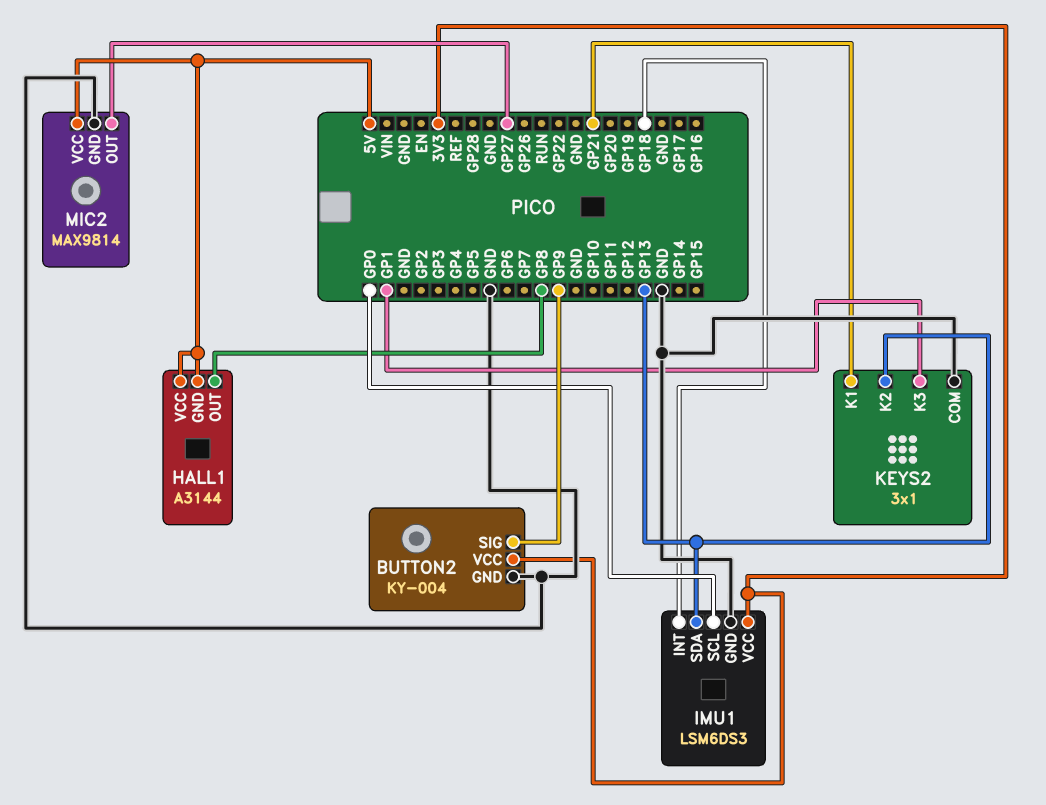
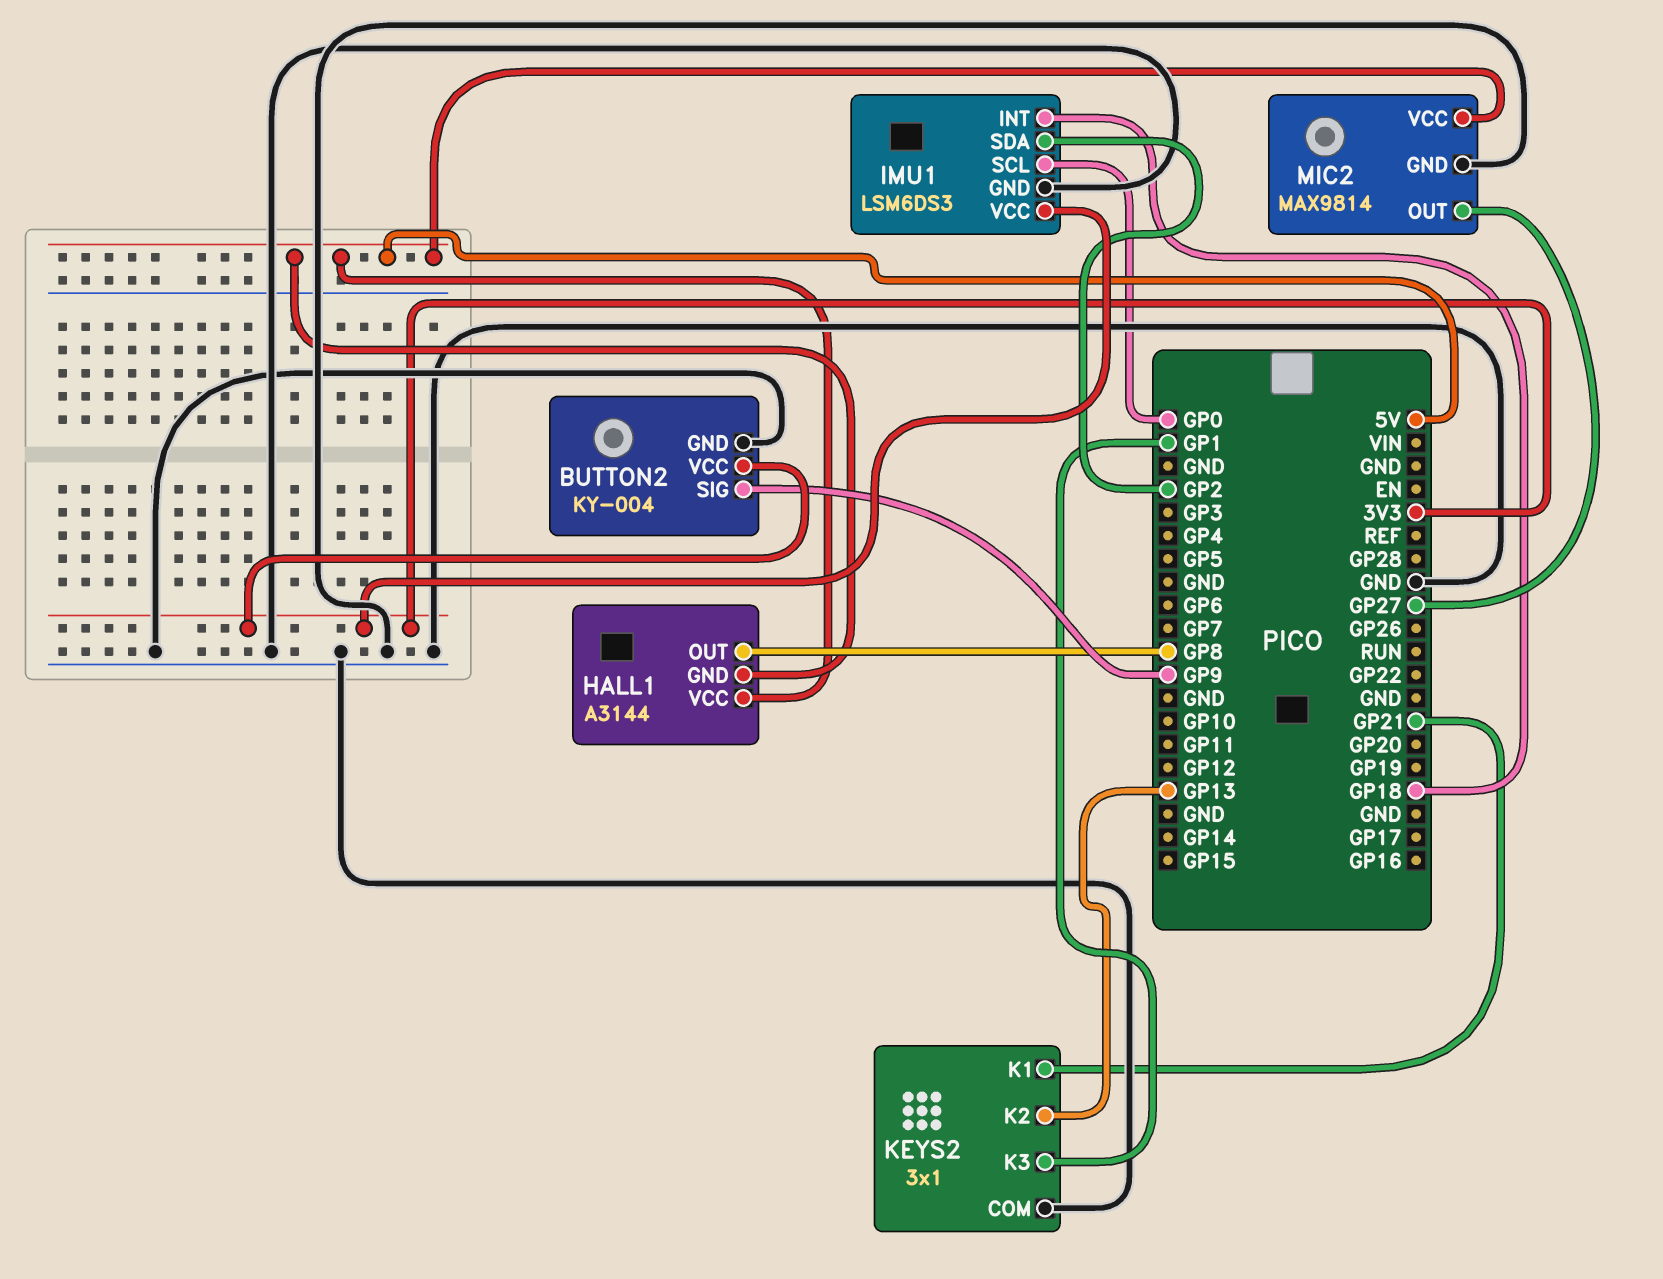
IMU1 pin SDA: GP13 -> GP2

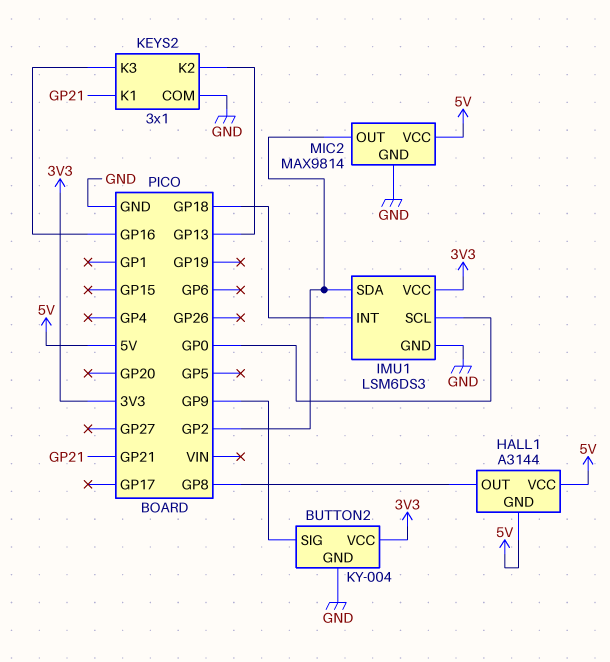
KEYS2 pin K3: GP1 -> GP16
MIC2 pin OUT: GP27 -> GP2

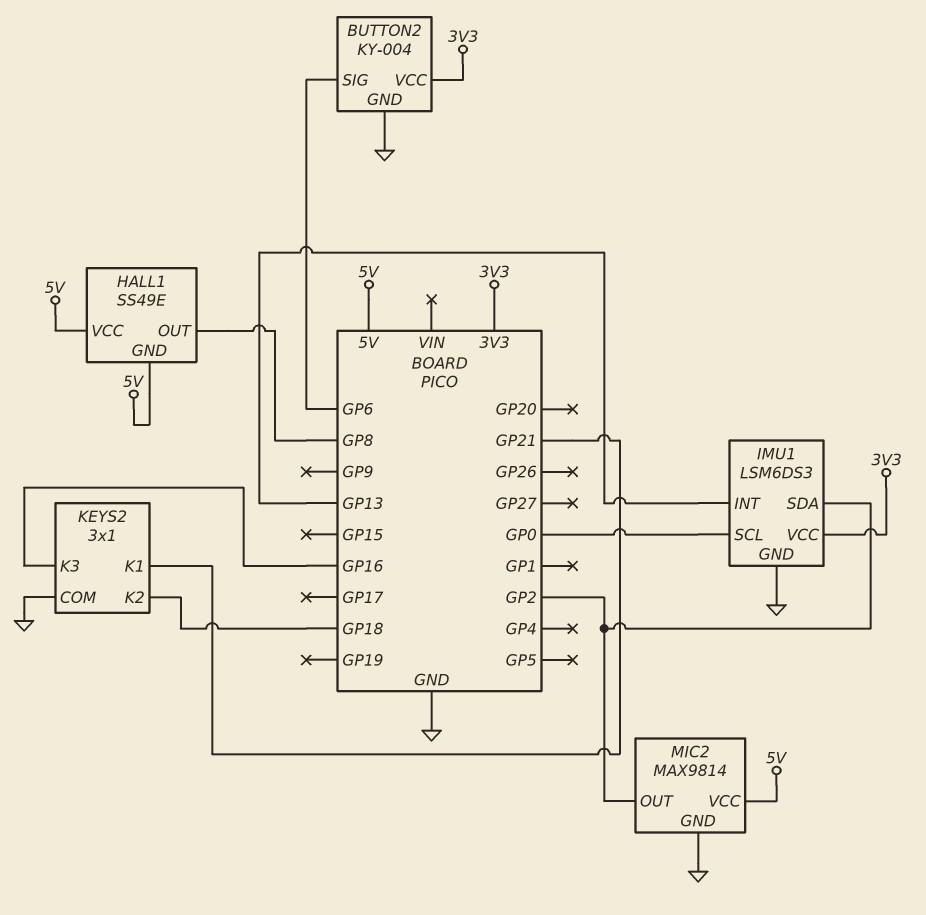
BUTTON2 pin SIG: GP9 -> GP6
HALL1: A3144 -> SS49E
IMU1 pin INT: GP18 -> GP13
KEYS2 pin K2: GP13 -> GP18

